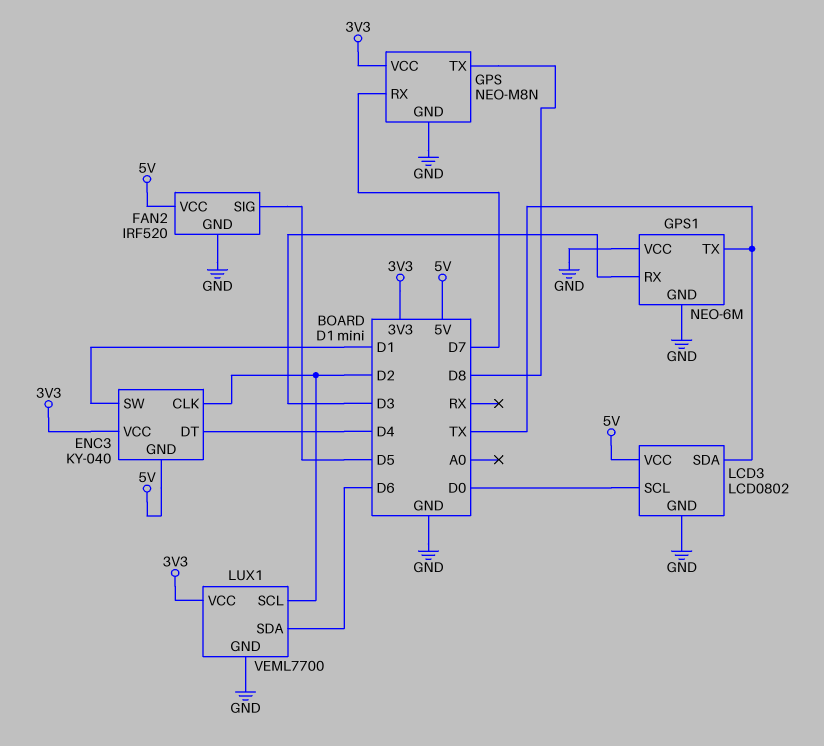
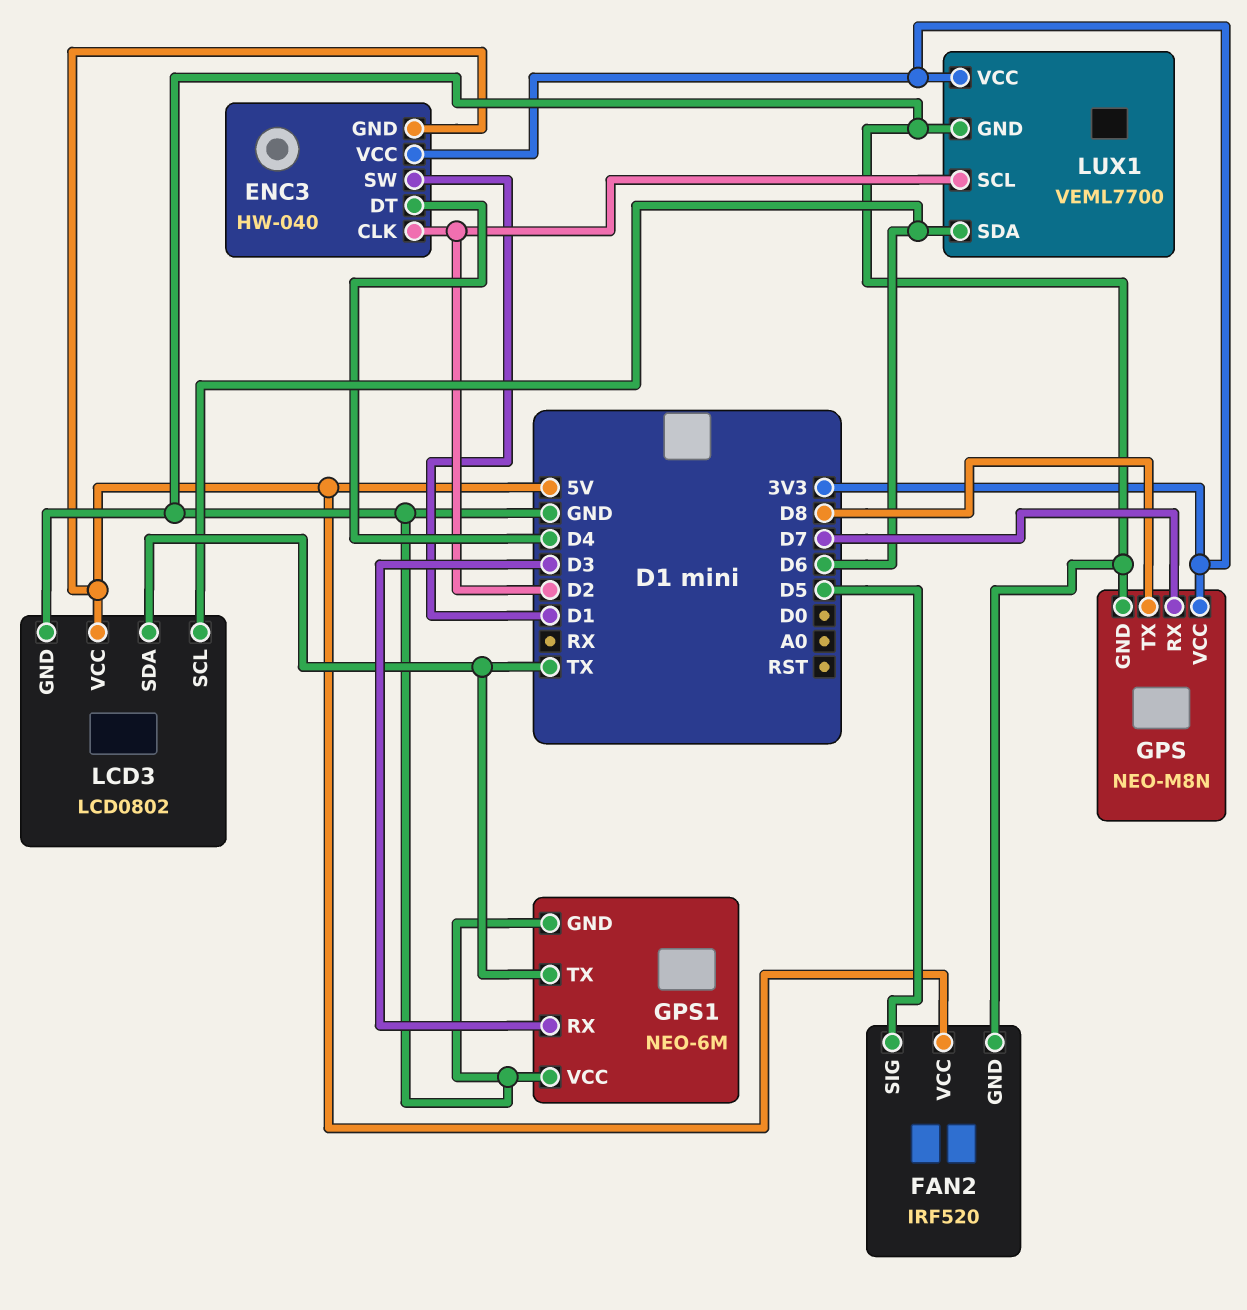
ENC3: KY-040 -> HW-040
LCD3 pin SCL: D0 -> D6

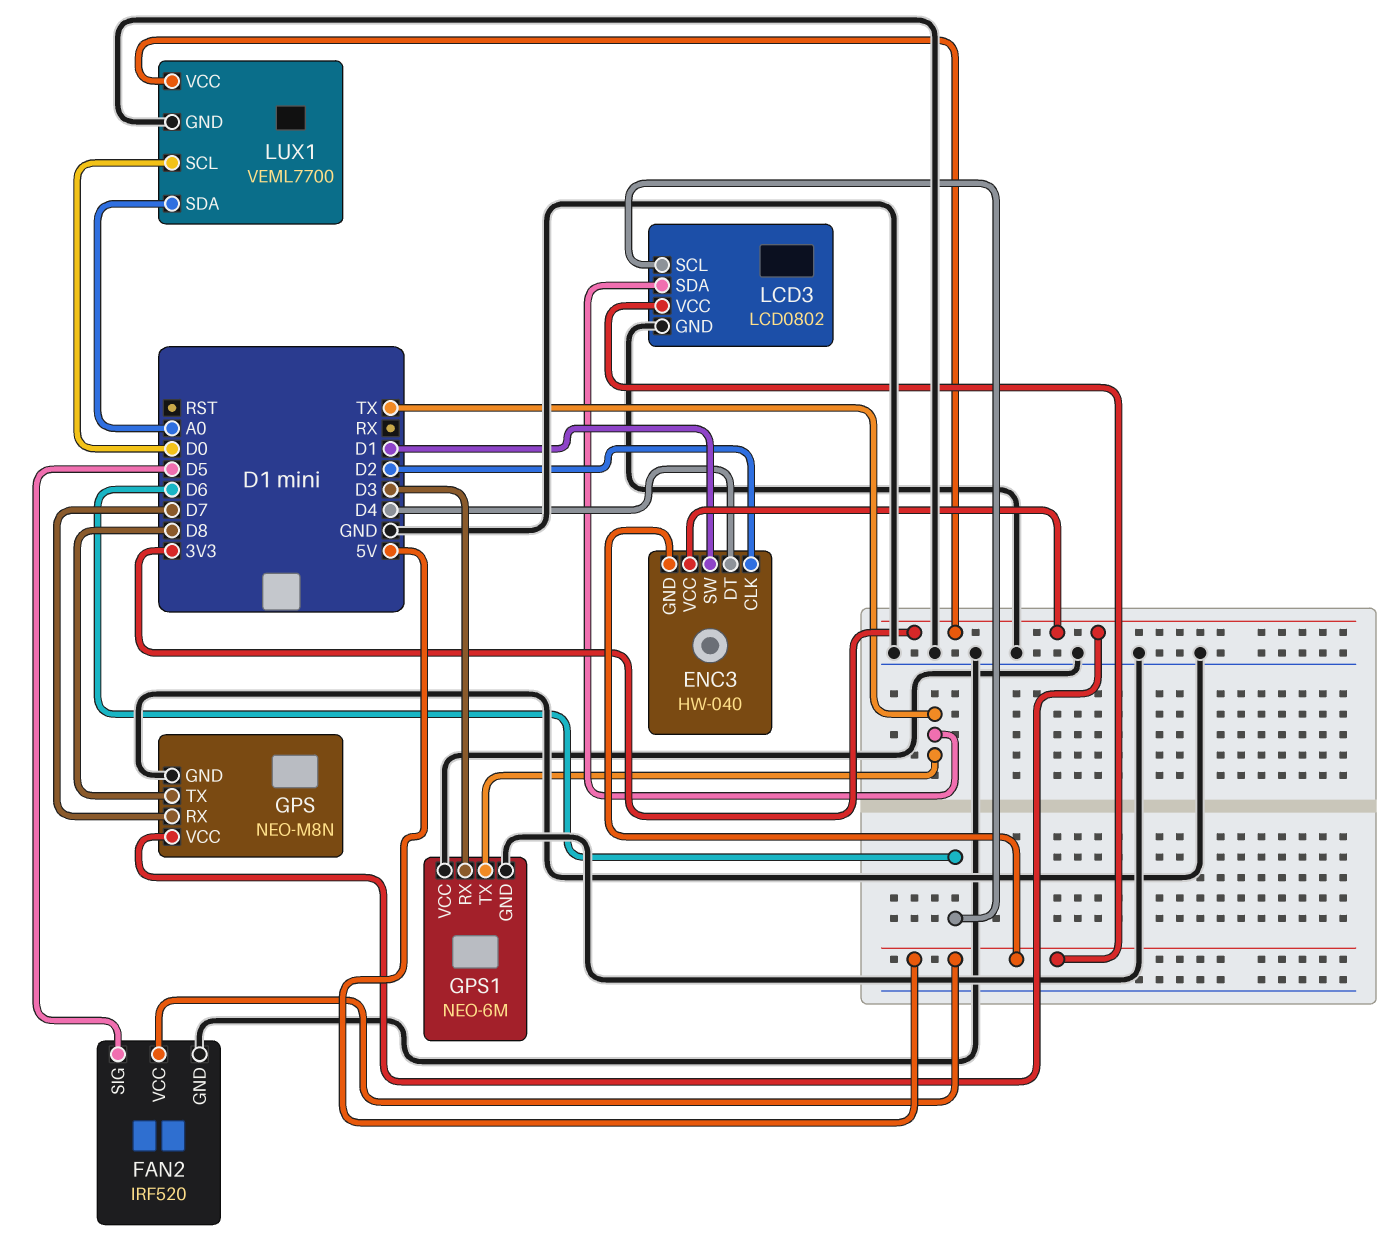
LUX1 pin SCL: D2 -> D0
LUX1 pin SDA: D6 -> A0

